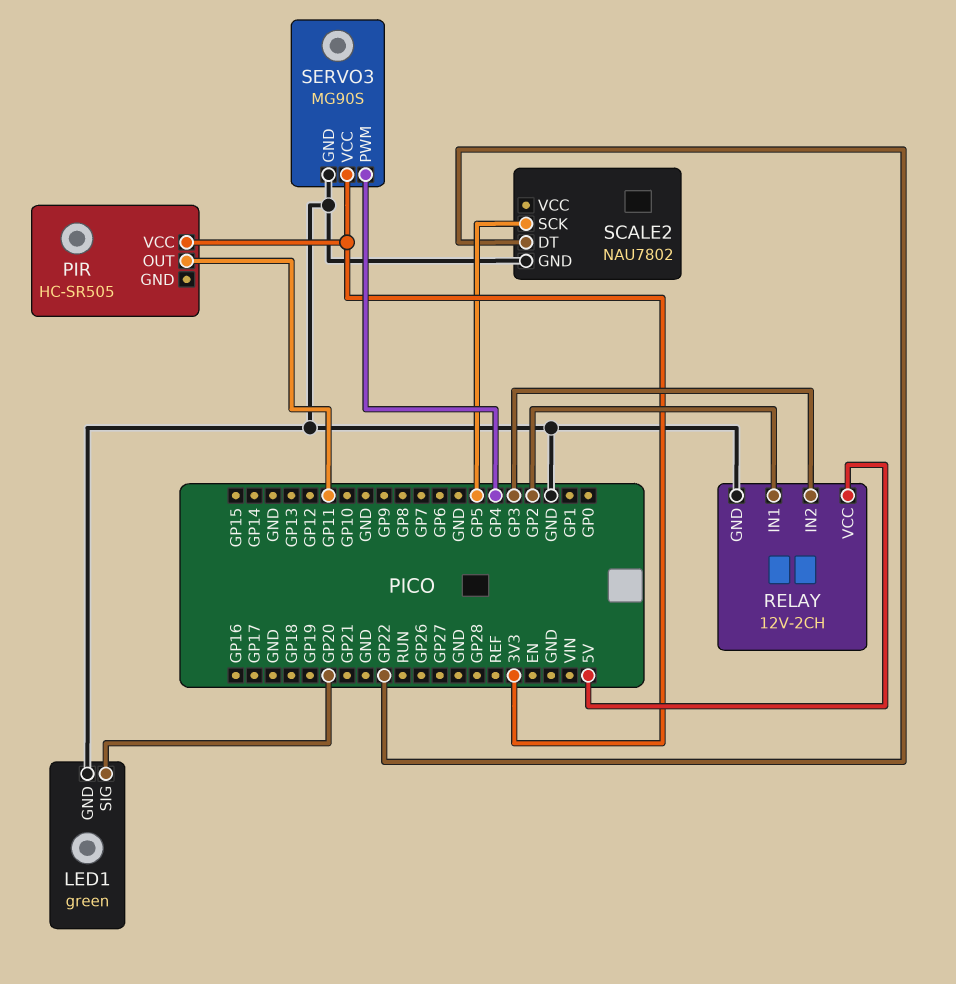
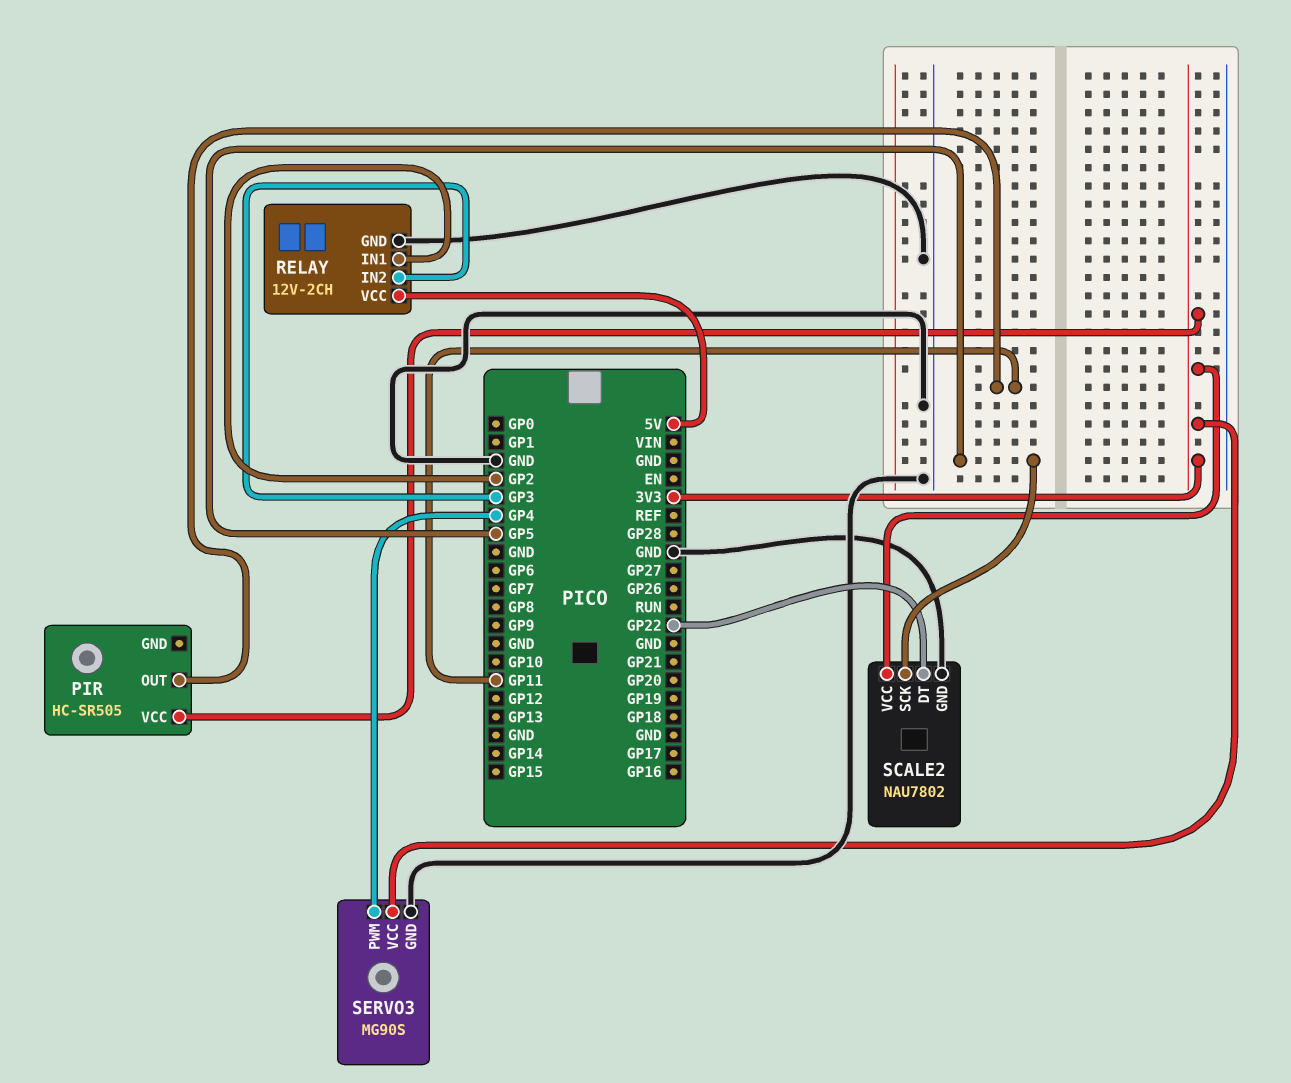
LED1: green -> none
LED1 pin GND: GND -> none
LED1 pin SIG: GP20 -> none
SCALE2 pin VCC: none -> 3V3

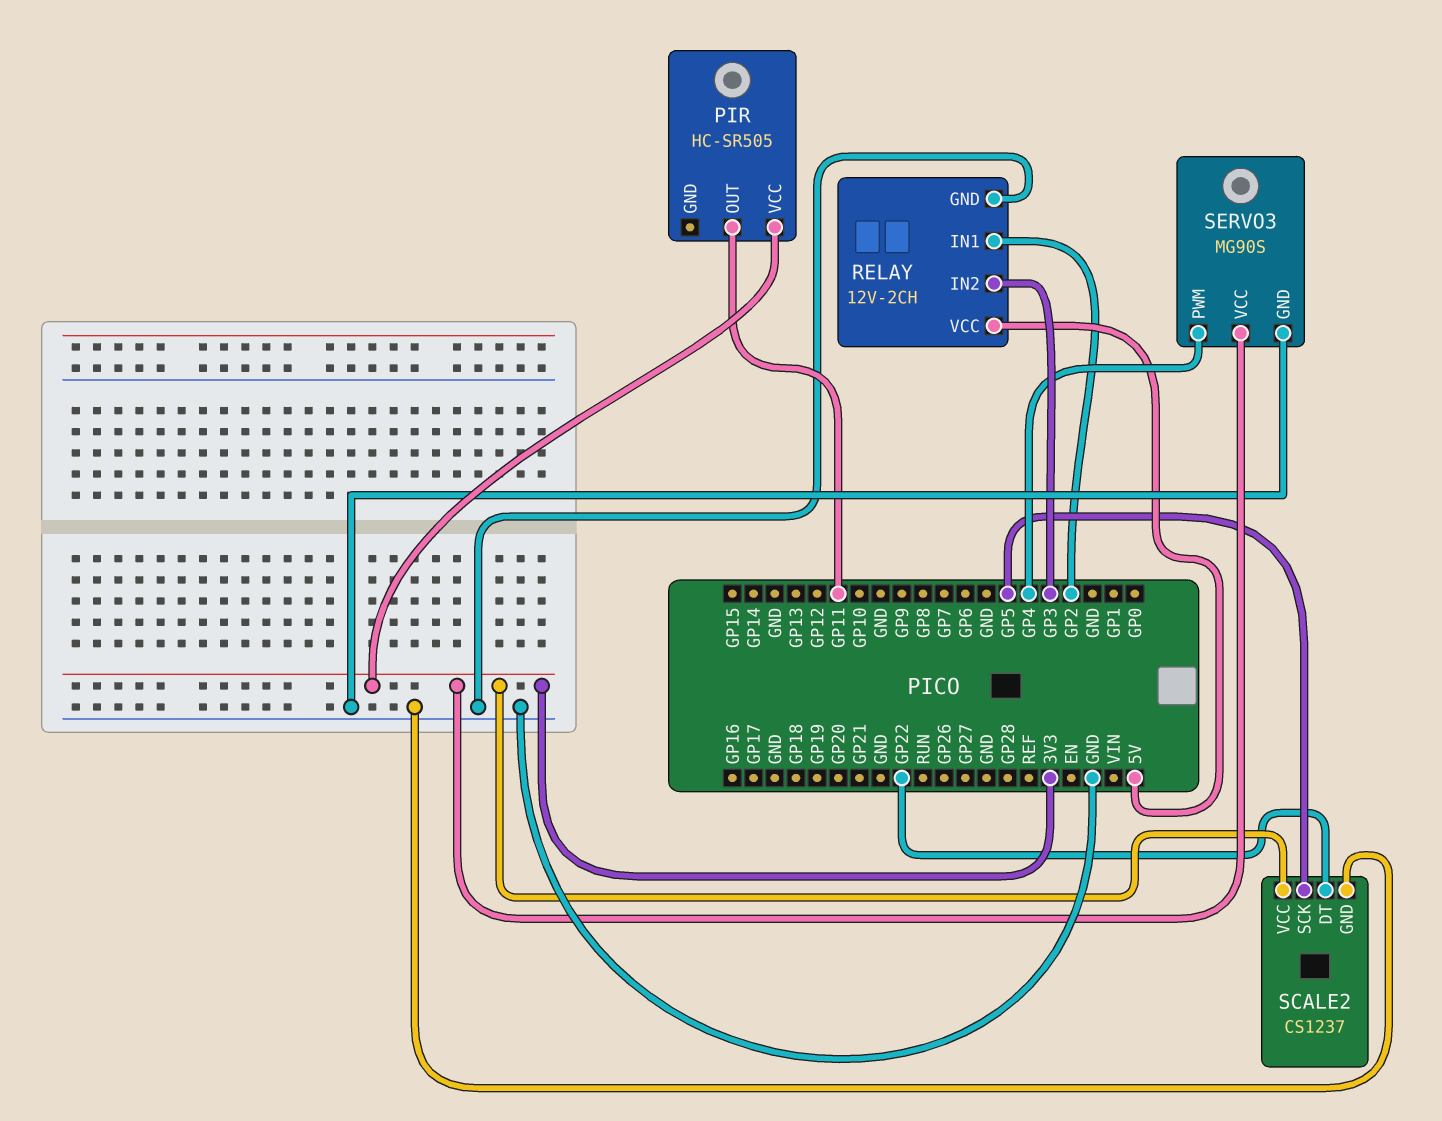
SCALE2: NAU7802 -> CS1237

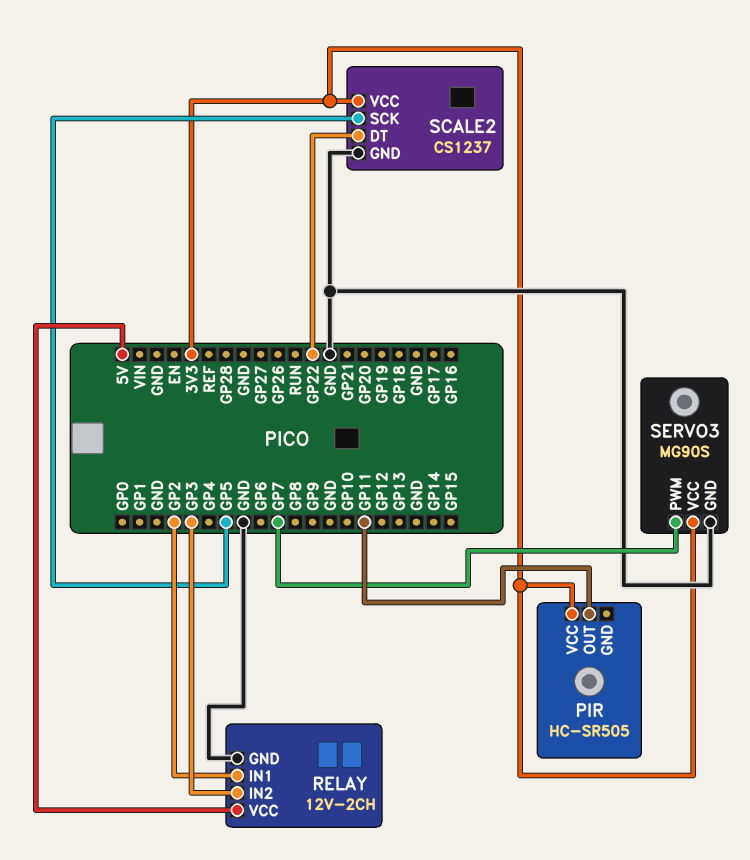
SERVO3 pin PWM: GP4 -> GP7

